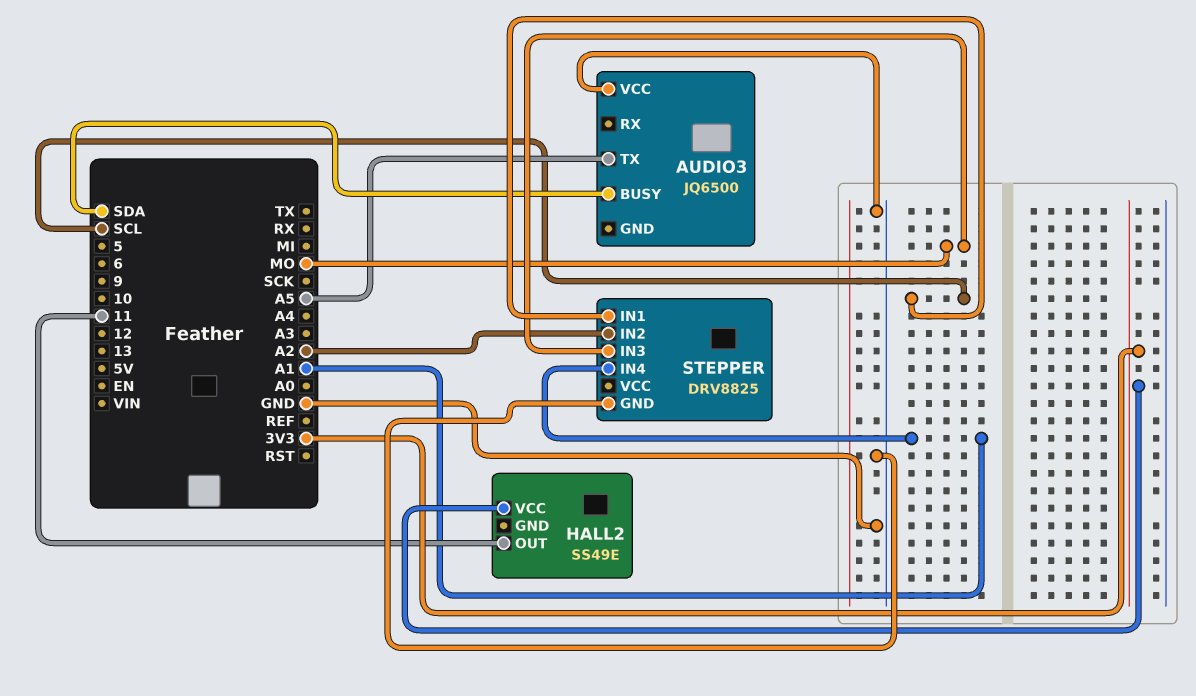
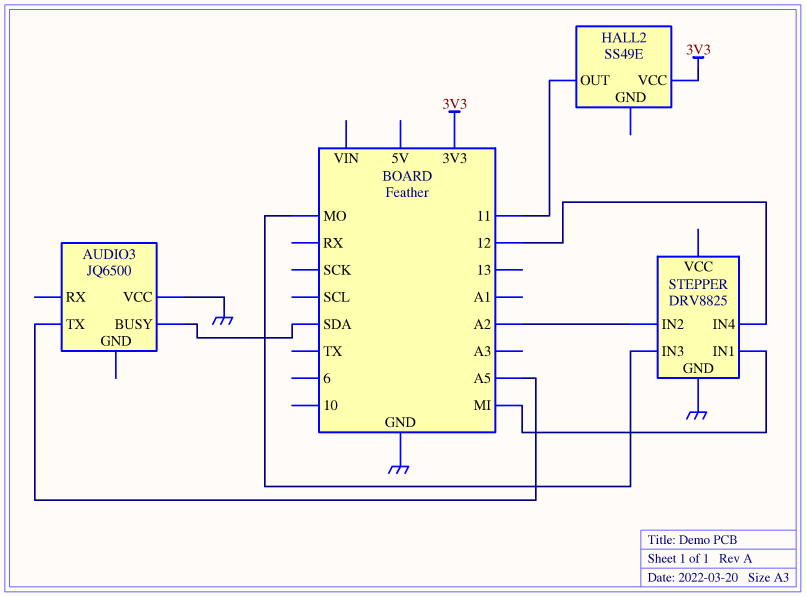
STEPPER pin IN1: SCL -> MI
STEPPER pin IN4: A1 -> 12

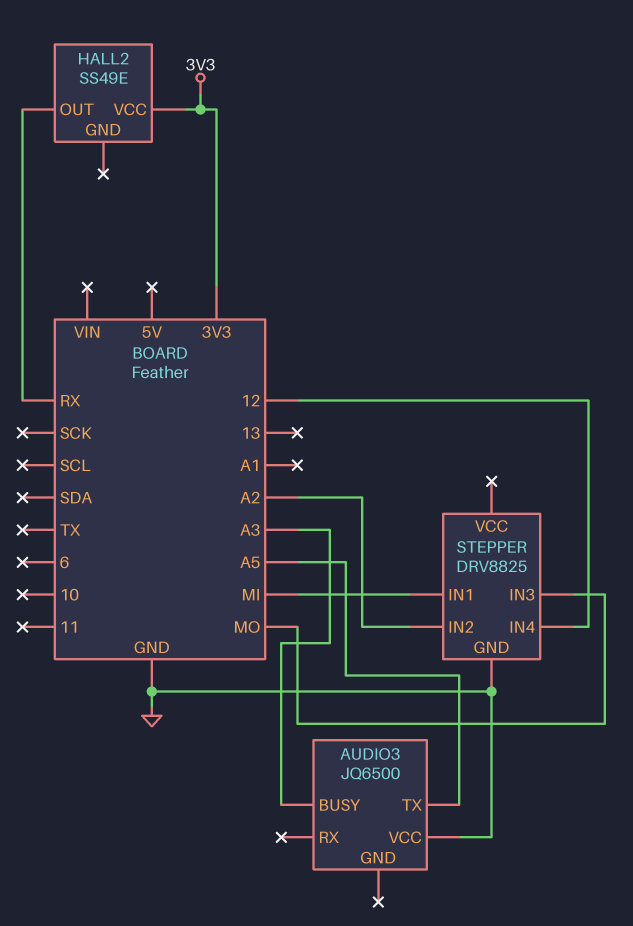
AUDIO3 pin BUSY: SDA -> A3
HALL2 pin OUT: 11 -> RX

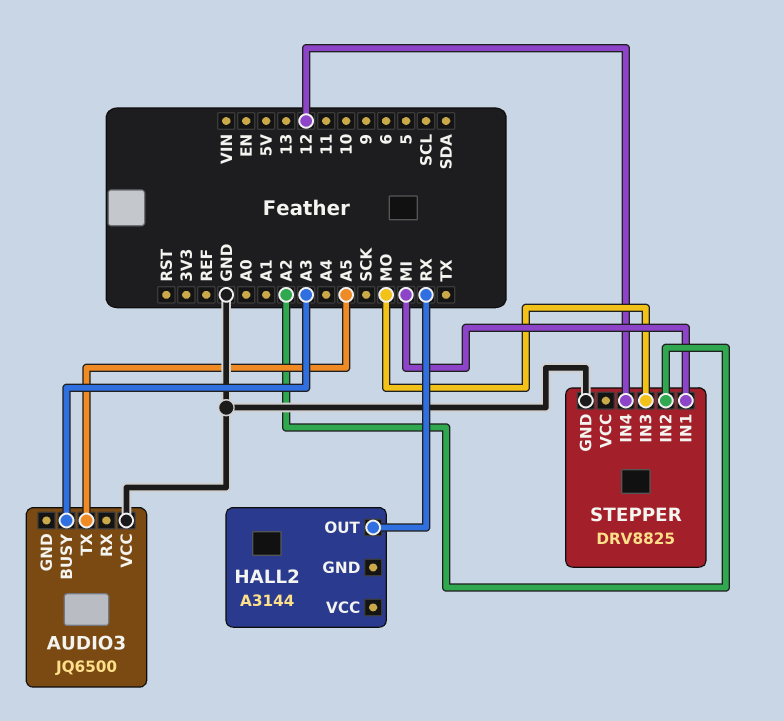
HALL2: SS49E -> A3144
HALL2 pin VCC: 3V3 -> none

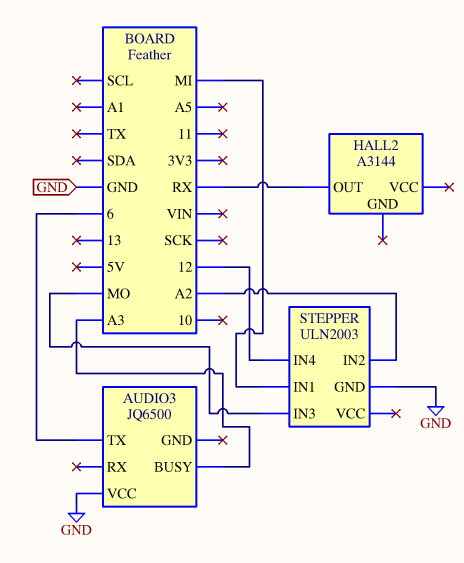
AUDIO3 pin TX: A5 -> 6
STEPPER: DRV8825 -> ULN2003

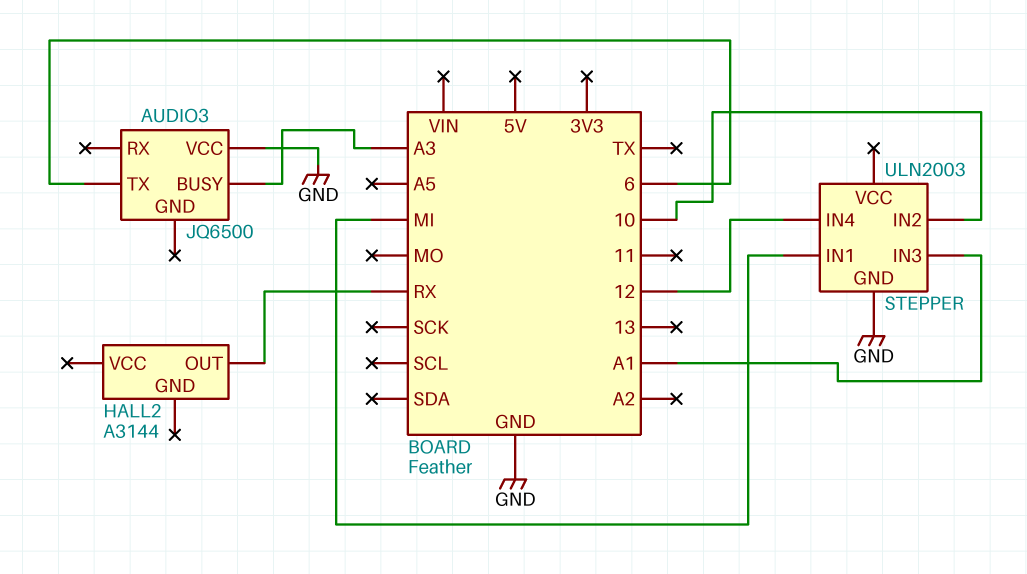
STEPPER pin IN2: A2 -> 10
STEPPER pin IN3: MO -> A1

